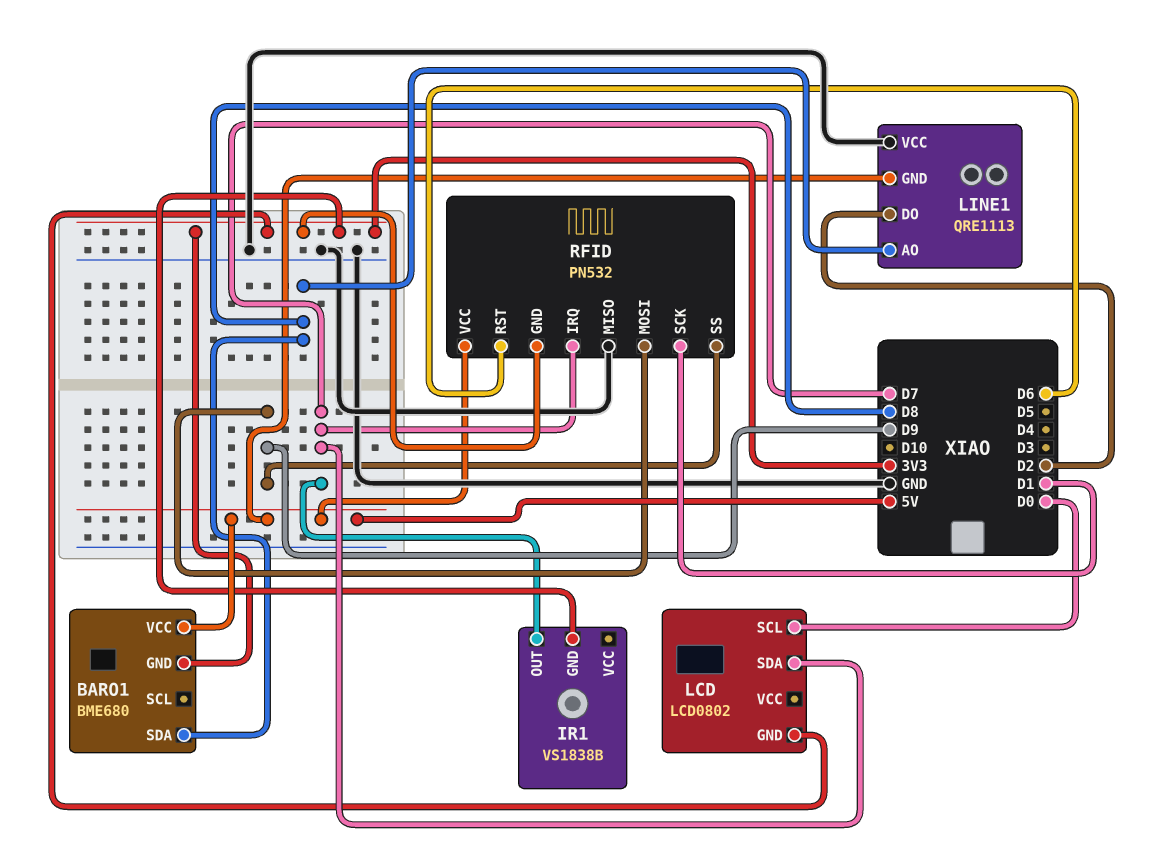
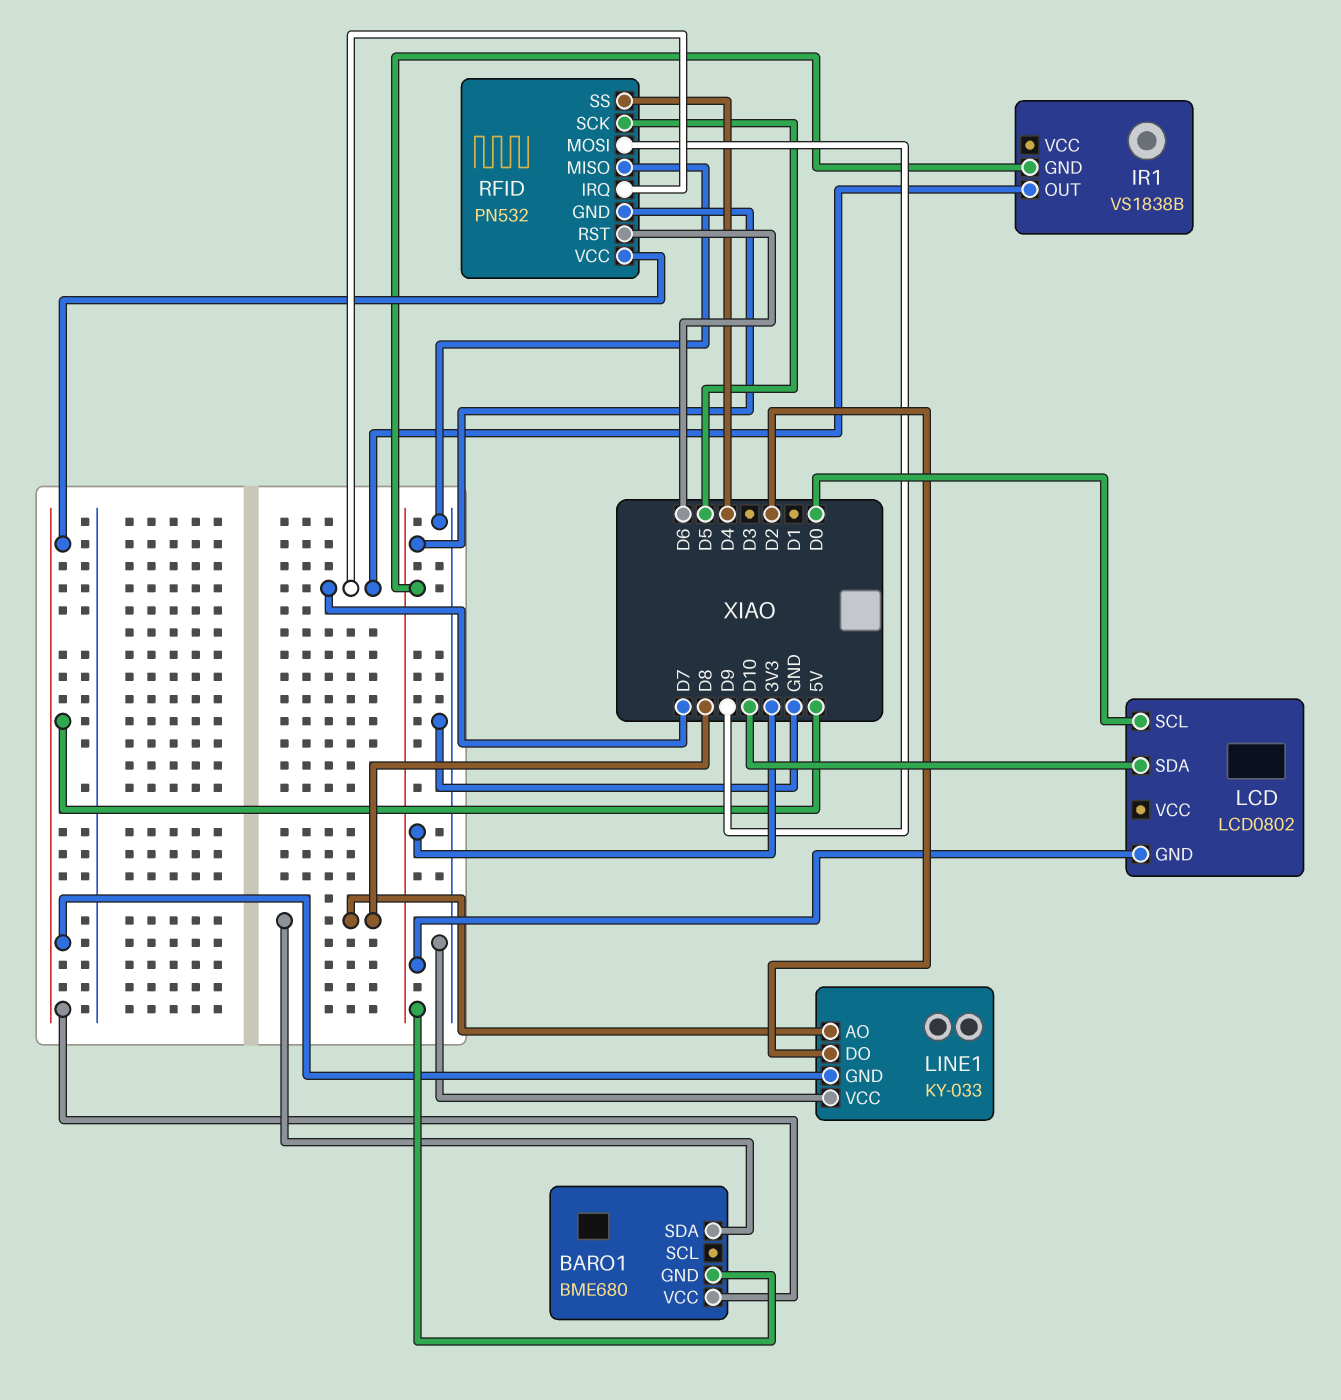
LCD pin SDA: D7 -> D10
LINE1: QRE1113 -> KY-033
RFID pin SCK: D1 -> D5
RFID pin SS: D9 -> D4

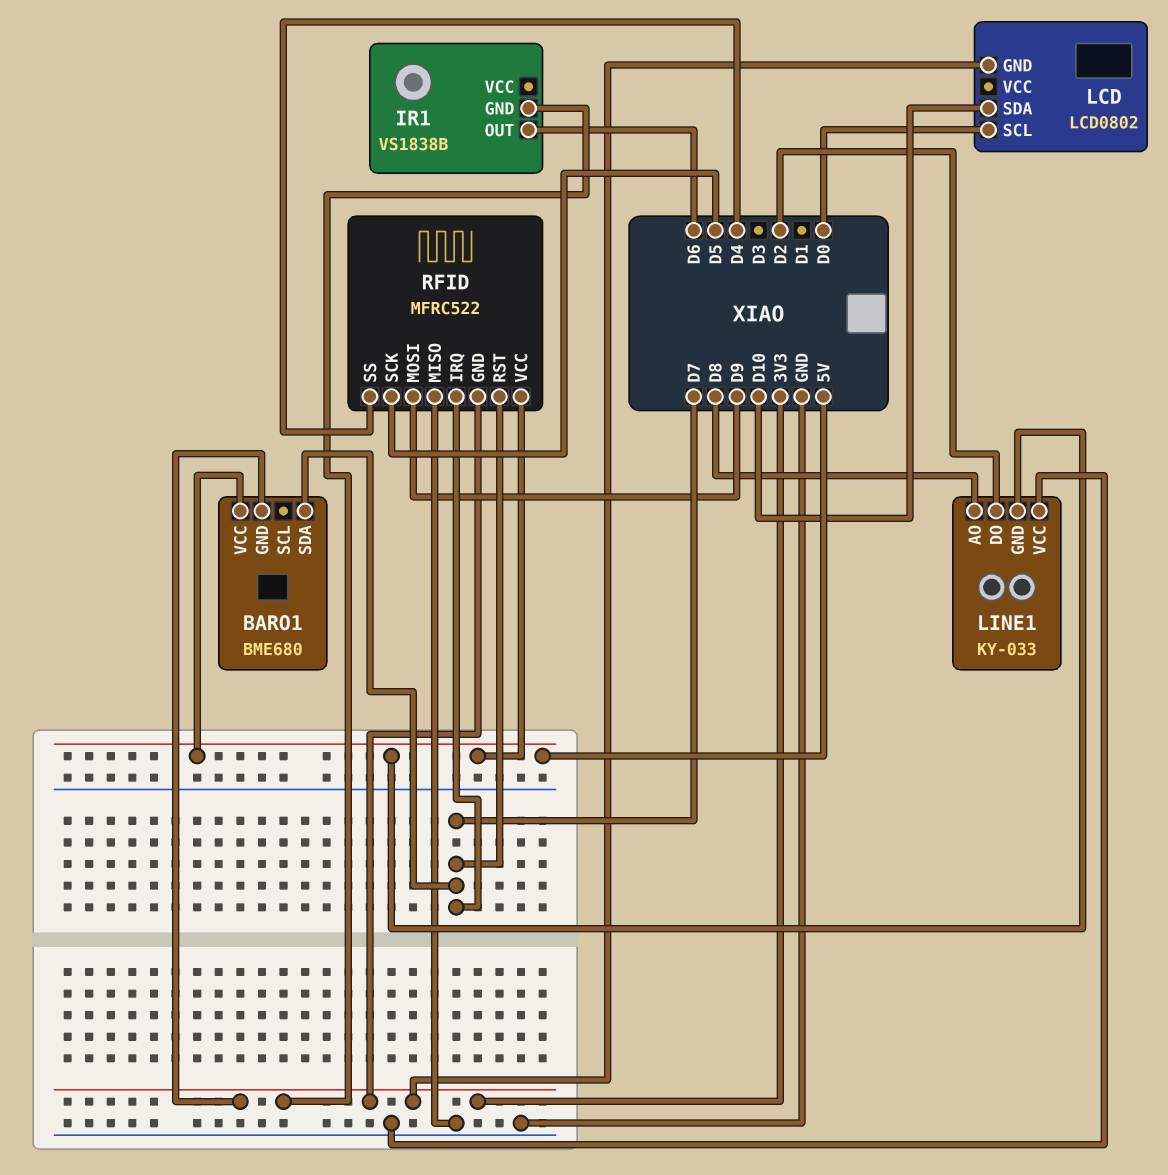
BARO1 pin SDA: D8 -> D7
IR1 pin OUT: D7 -> D6
RFID: PN532 -> MFRC522
RFID pin RST: D6 -> D7

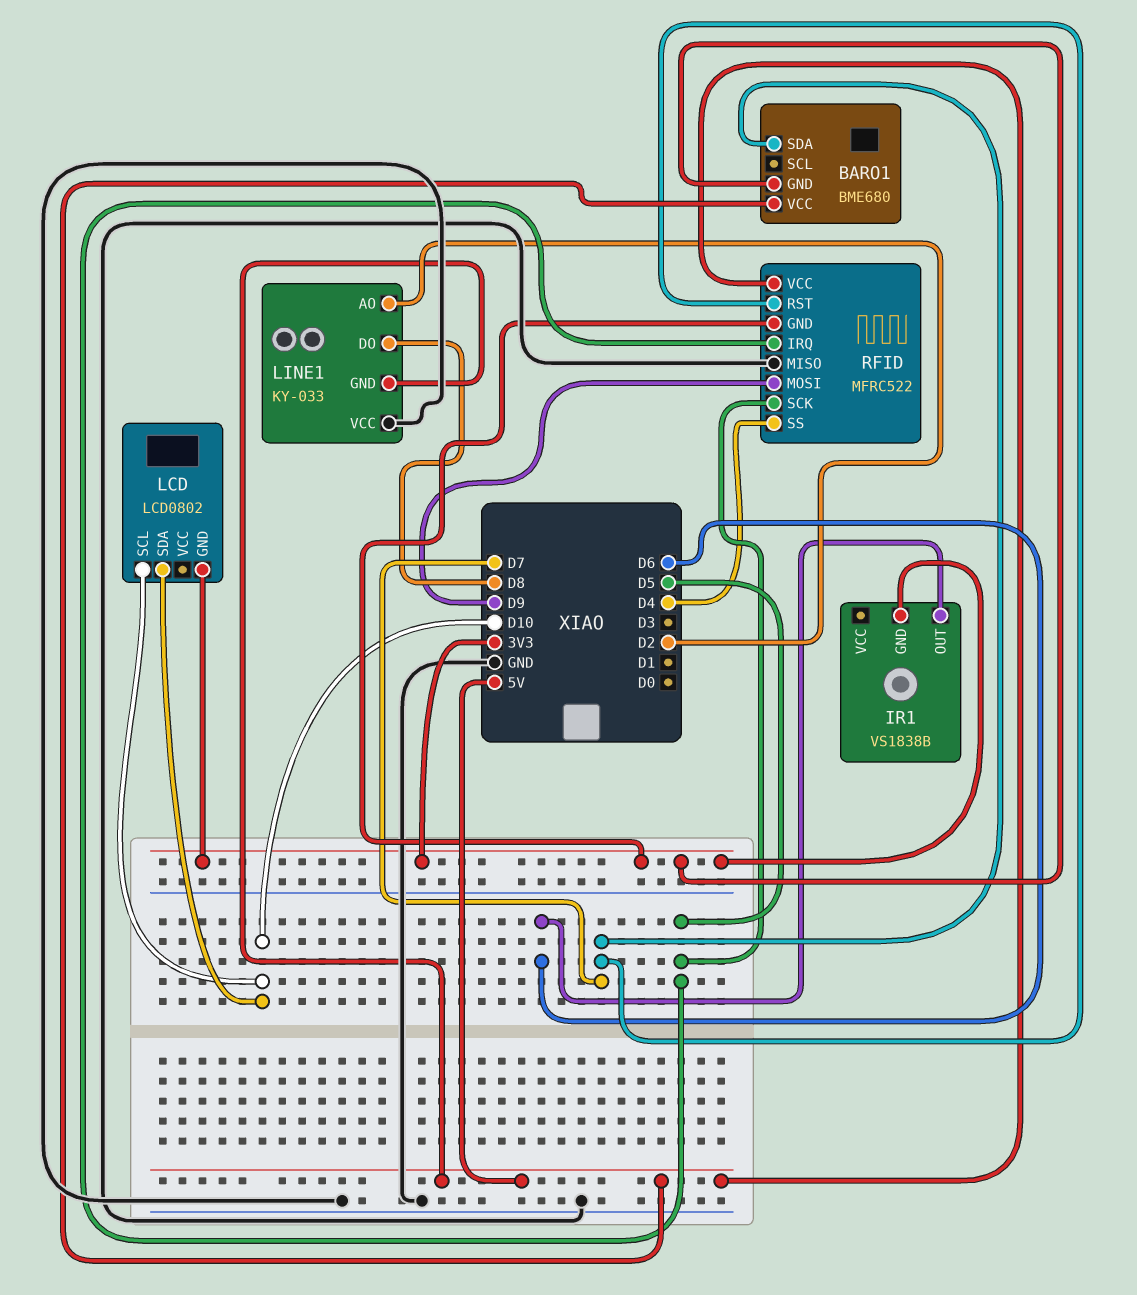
LCD pin SCL: D0 -> D10
LINE1 pin AO: D8 -> D2
LINE1 pin DO: D2 -> D8
RFID pin IRQ: D7 -> D5

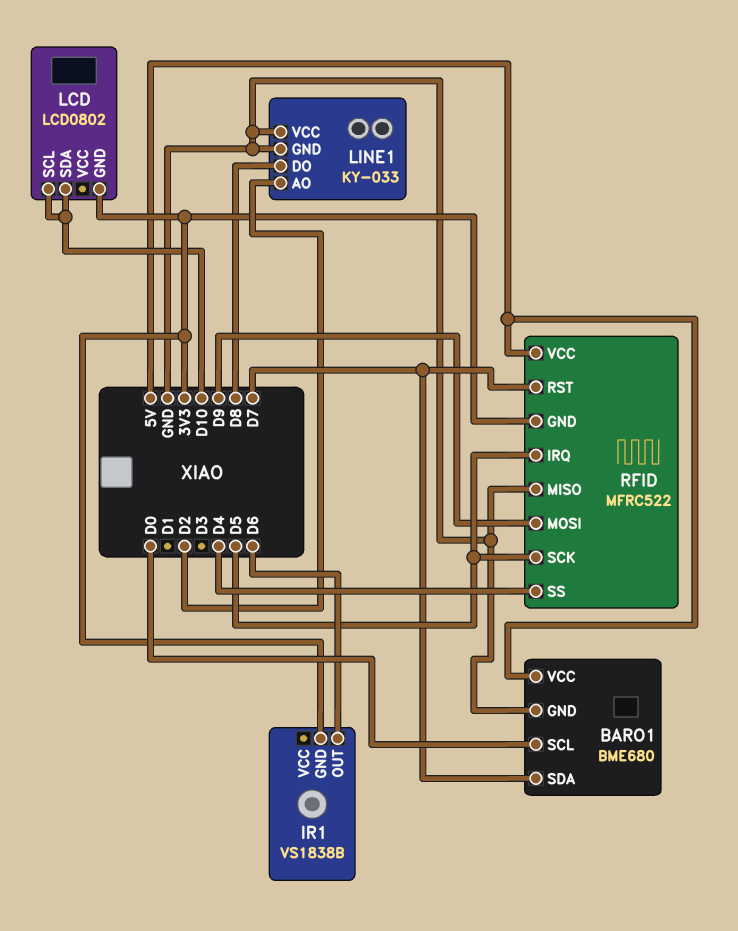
BARO1 pin GND: 3V3 -> GND
BARO1 pin SCL: none -> D0
LINE1 pin GND: 5V -> GND

